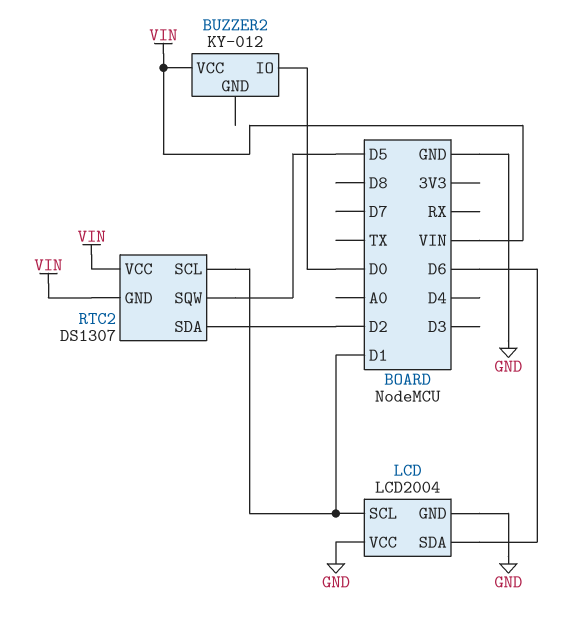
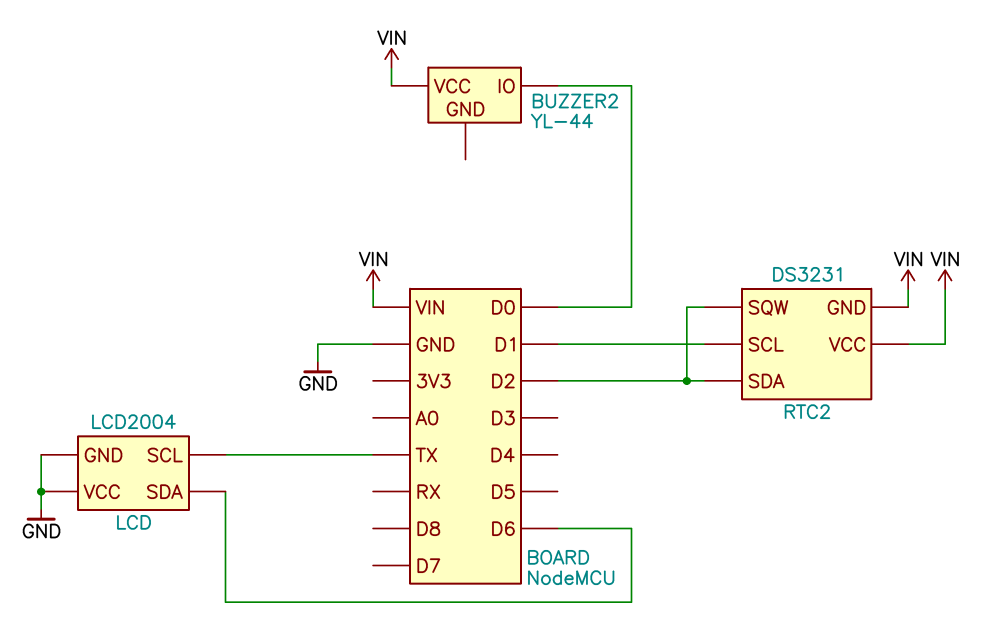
BUZZER2: KY-012 -> YL-44
LCD pin SCL: D1 -> TX
RTC2: DS1307 -> DS3231
RTC2 pin SQW: D5 -> D2

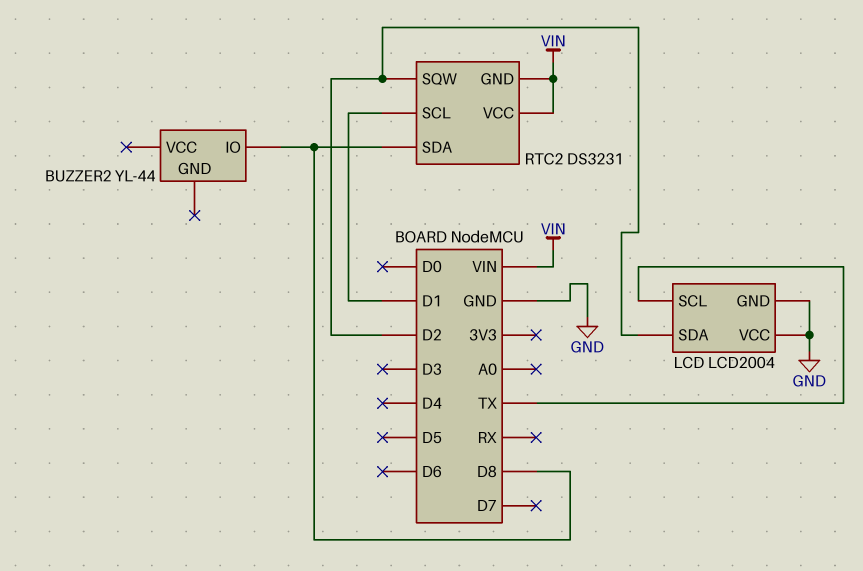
BUZZER2 pin IO: D0 -> D8
BUZZER2 pin VCC: VIN -> none
LCD pin SDA: D6 -> D2
RTC2 pin SDA: D2 -> D8

